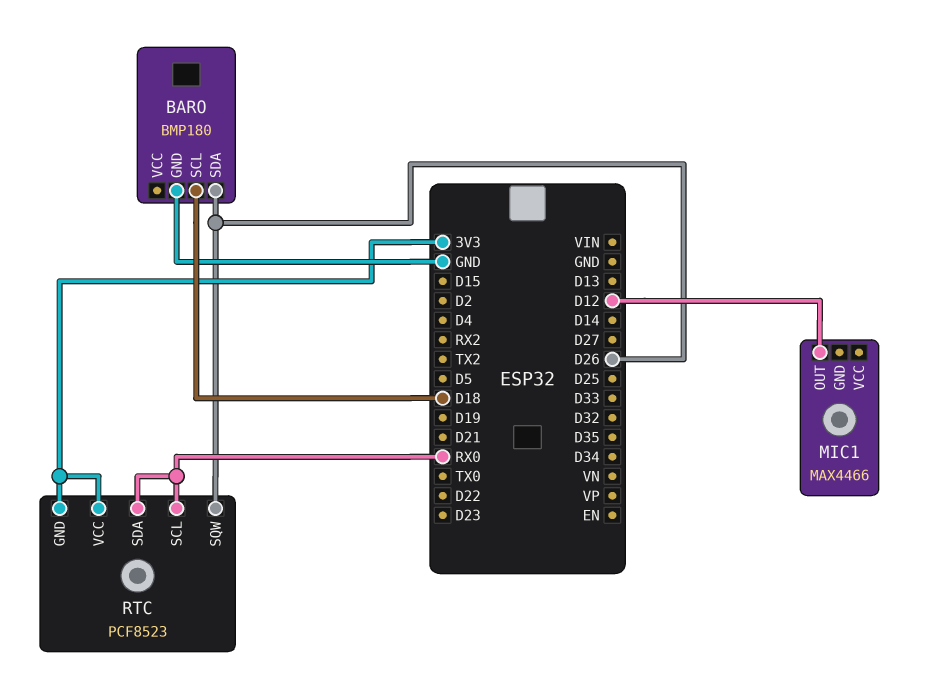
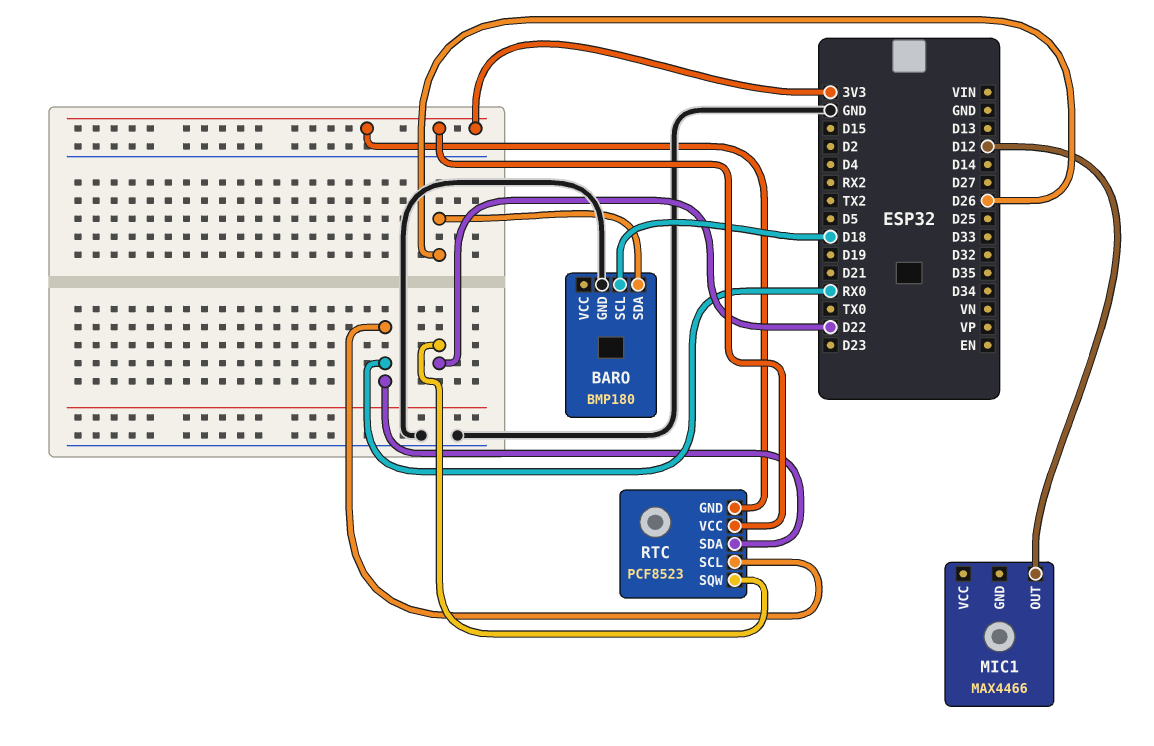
RTC pin SQW: D26 -> D22

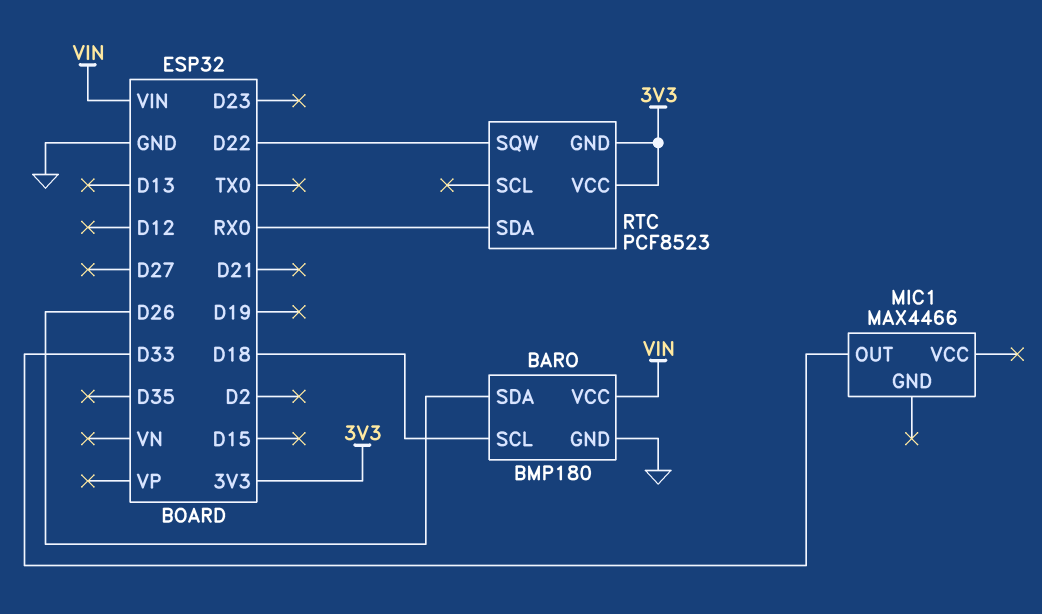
BARO pin VCC: none -> VIN
MIC1 pin OUT: D12 -> D33
RTC pin SCL: RX0 -> none

